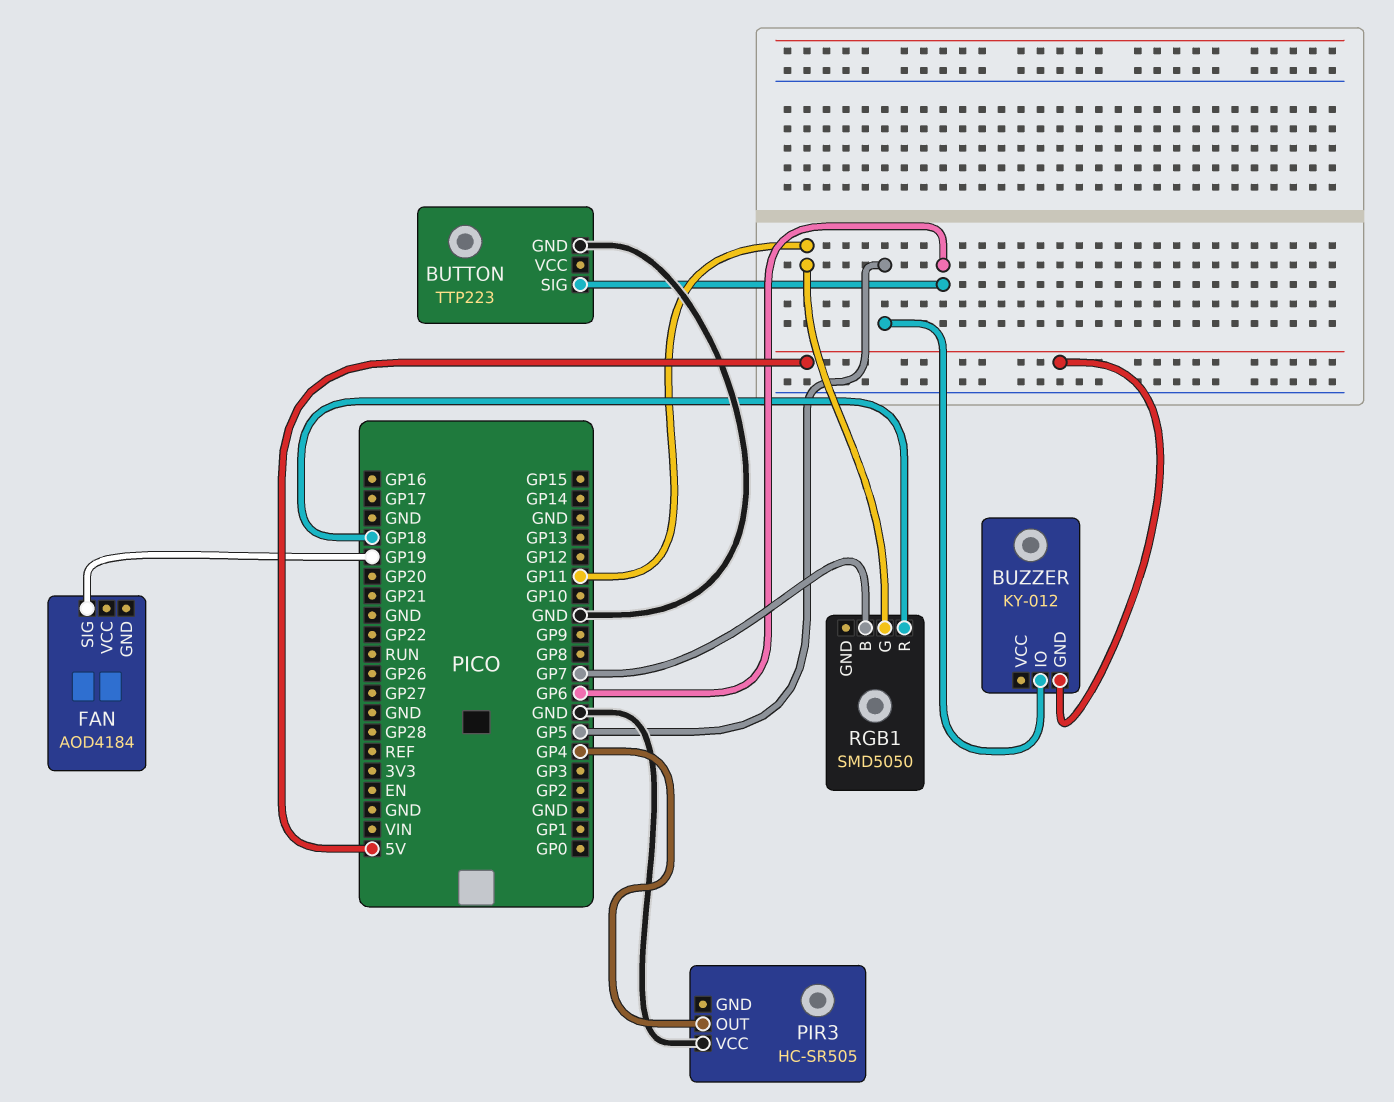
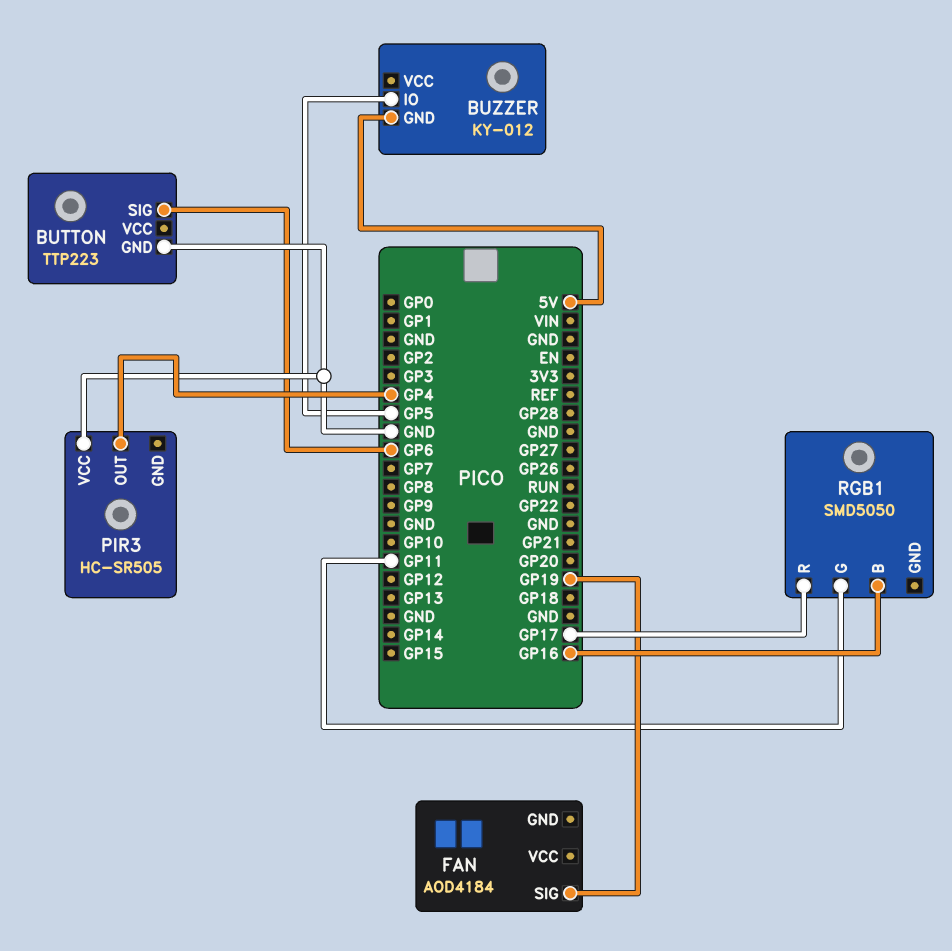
RGB1 pin B: GP7 -> GP16
RGB1 pin R: GP18 -> GP17

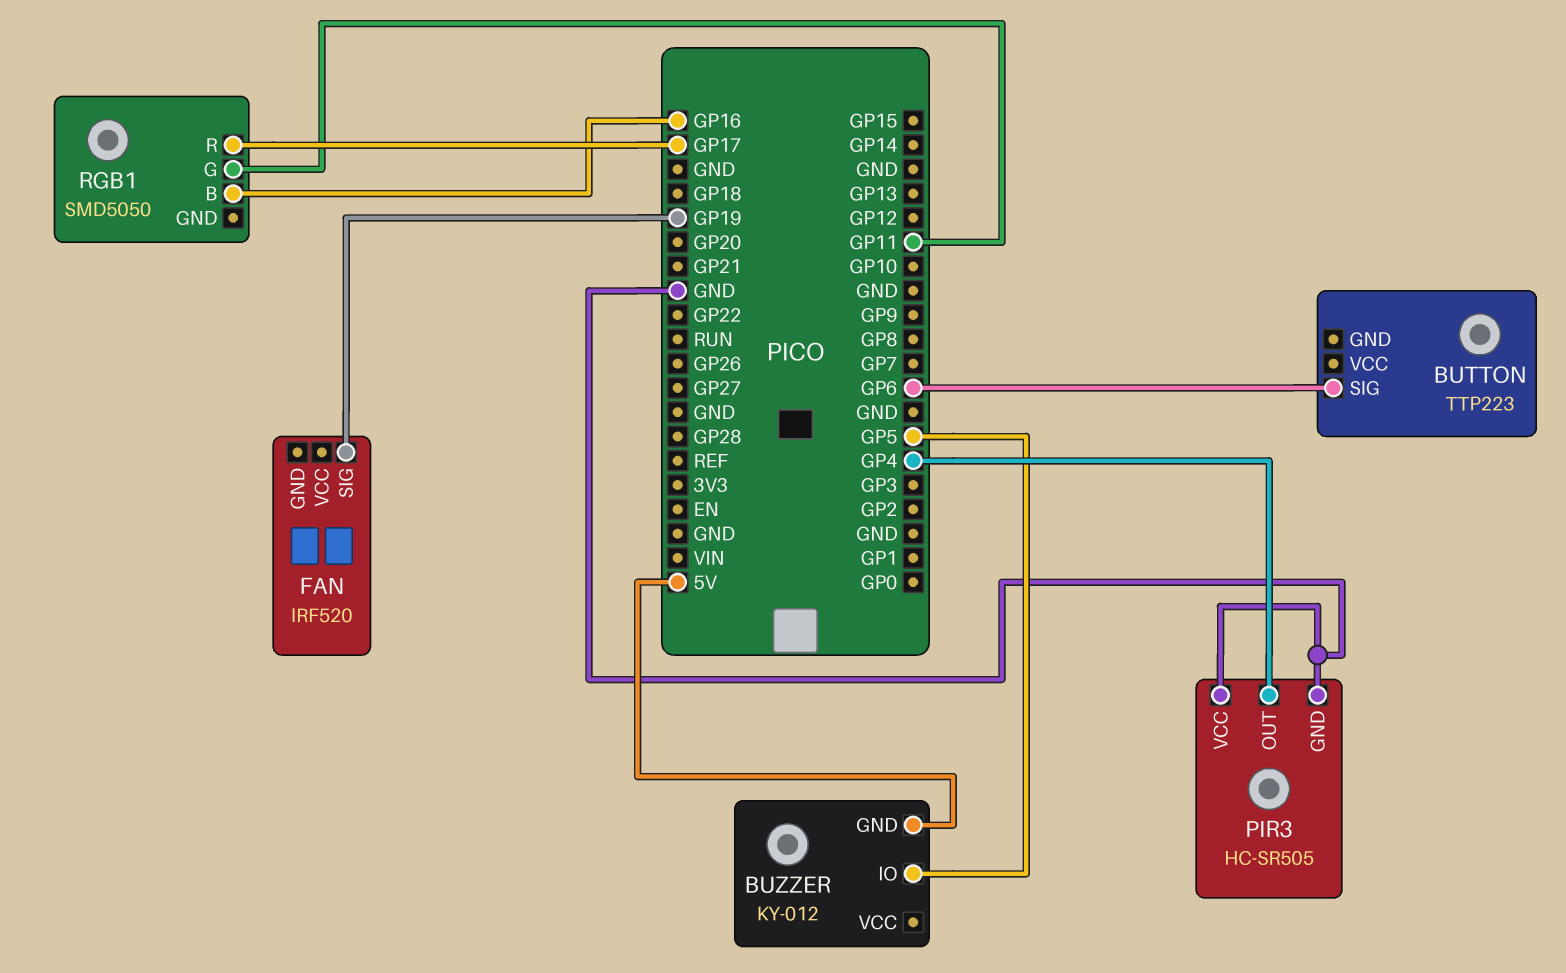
BUTTON pin GND: GND -> none
FAN: AOD4184 -> IRF520
PIR3 pin GND: none -> GND

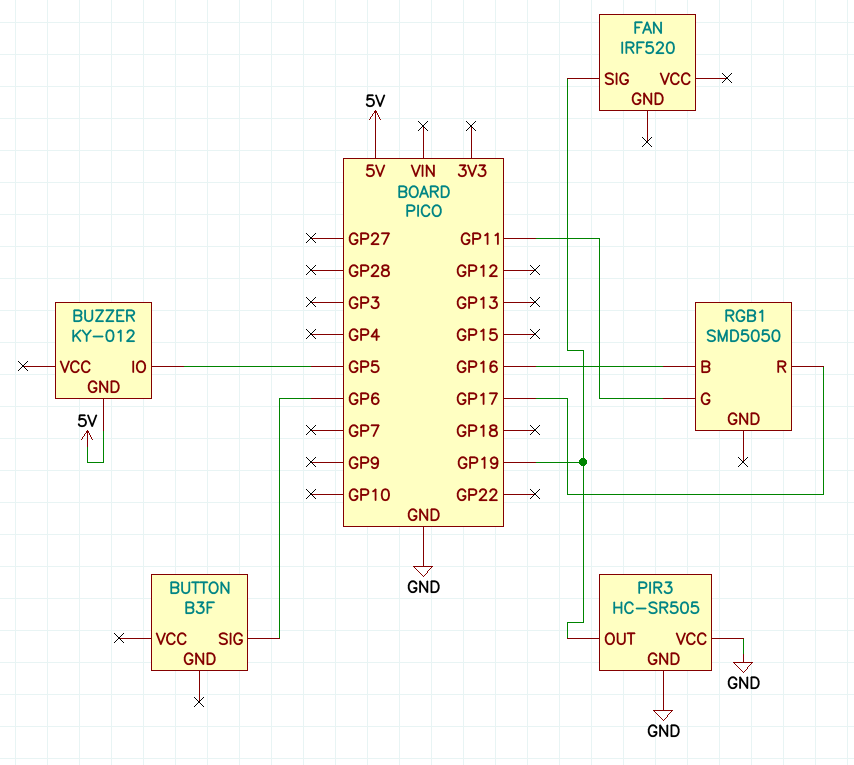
BUTTON: TTP223 -> B3F
PIR3 pin OUT: GP4 -> GP19

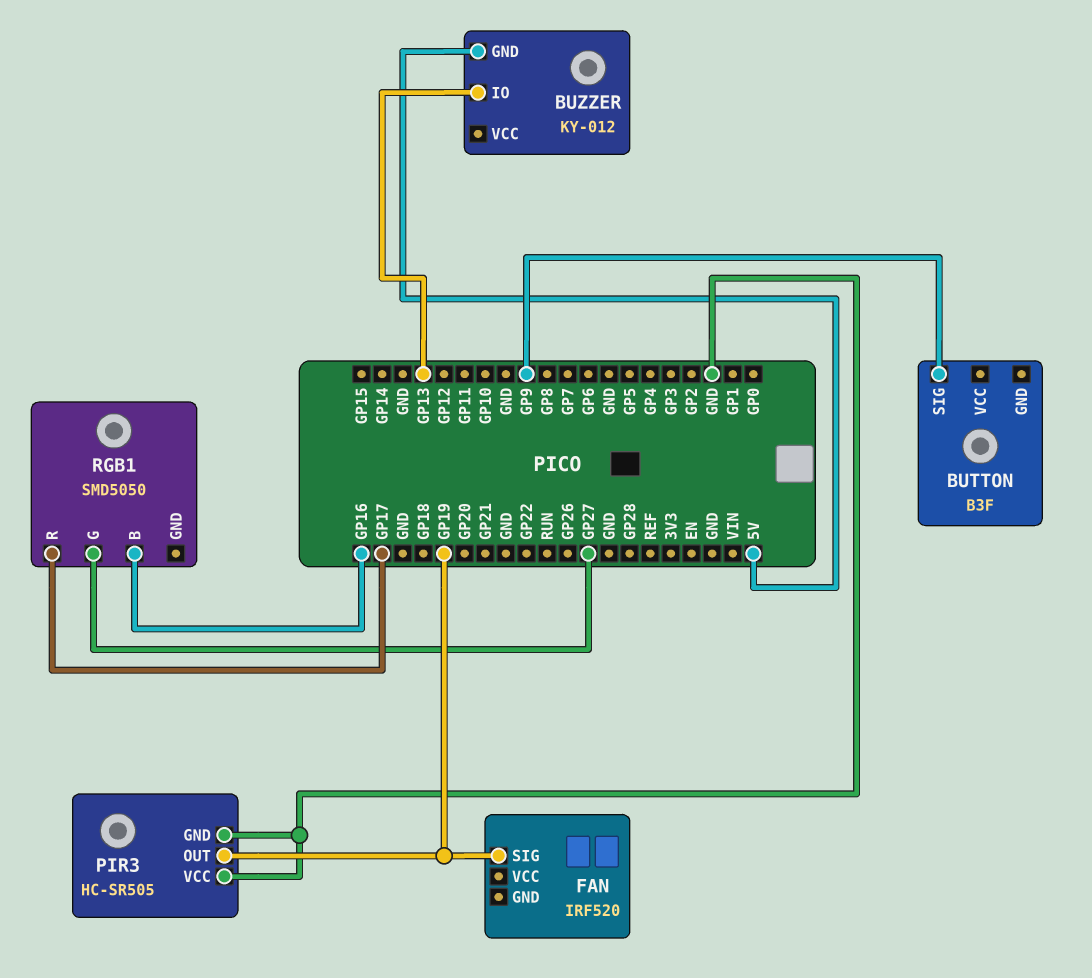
BUTTON pin SIG: GP6 -> GP9
BUZZER pin IO: GP5 -> GP13
RGB1 pin G: GP11 -> GP27

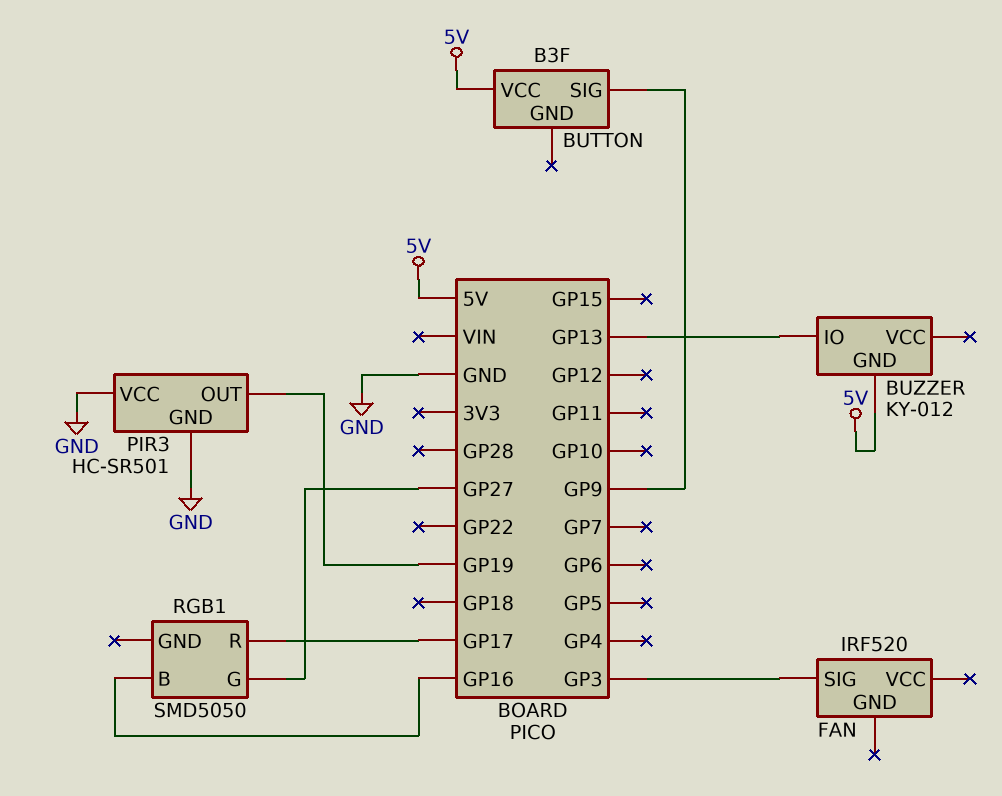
BUTTON pin VCC: none -> 5V
FAN pin SIG: GP19 -> GP3
PIR3: HC-SR505 -> HC-SR501

